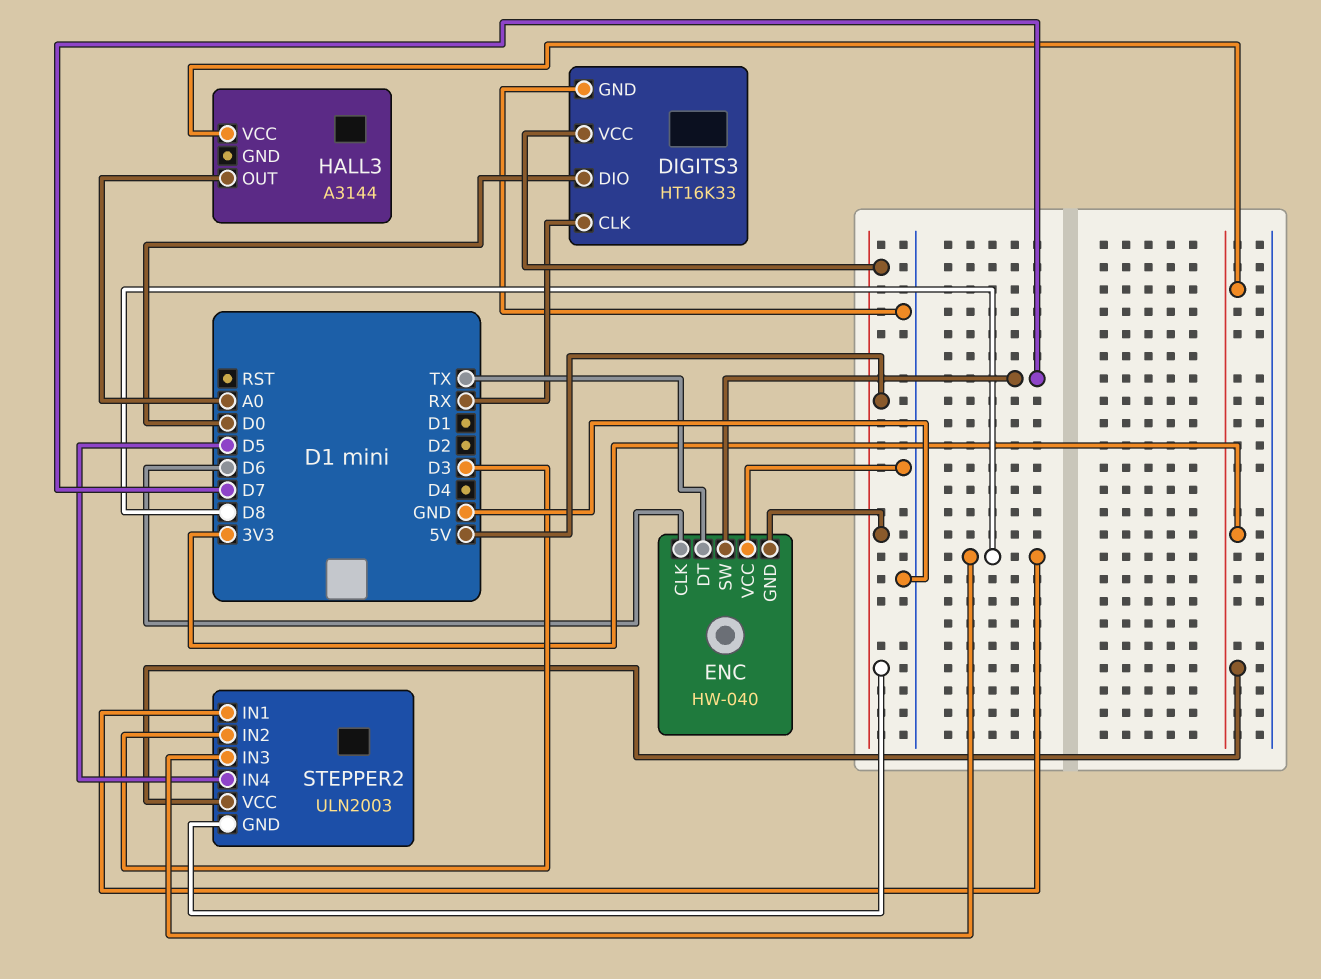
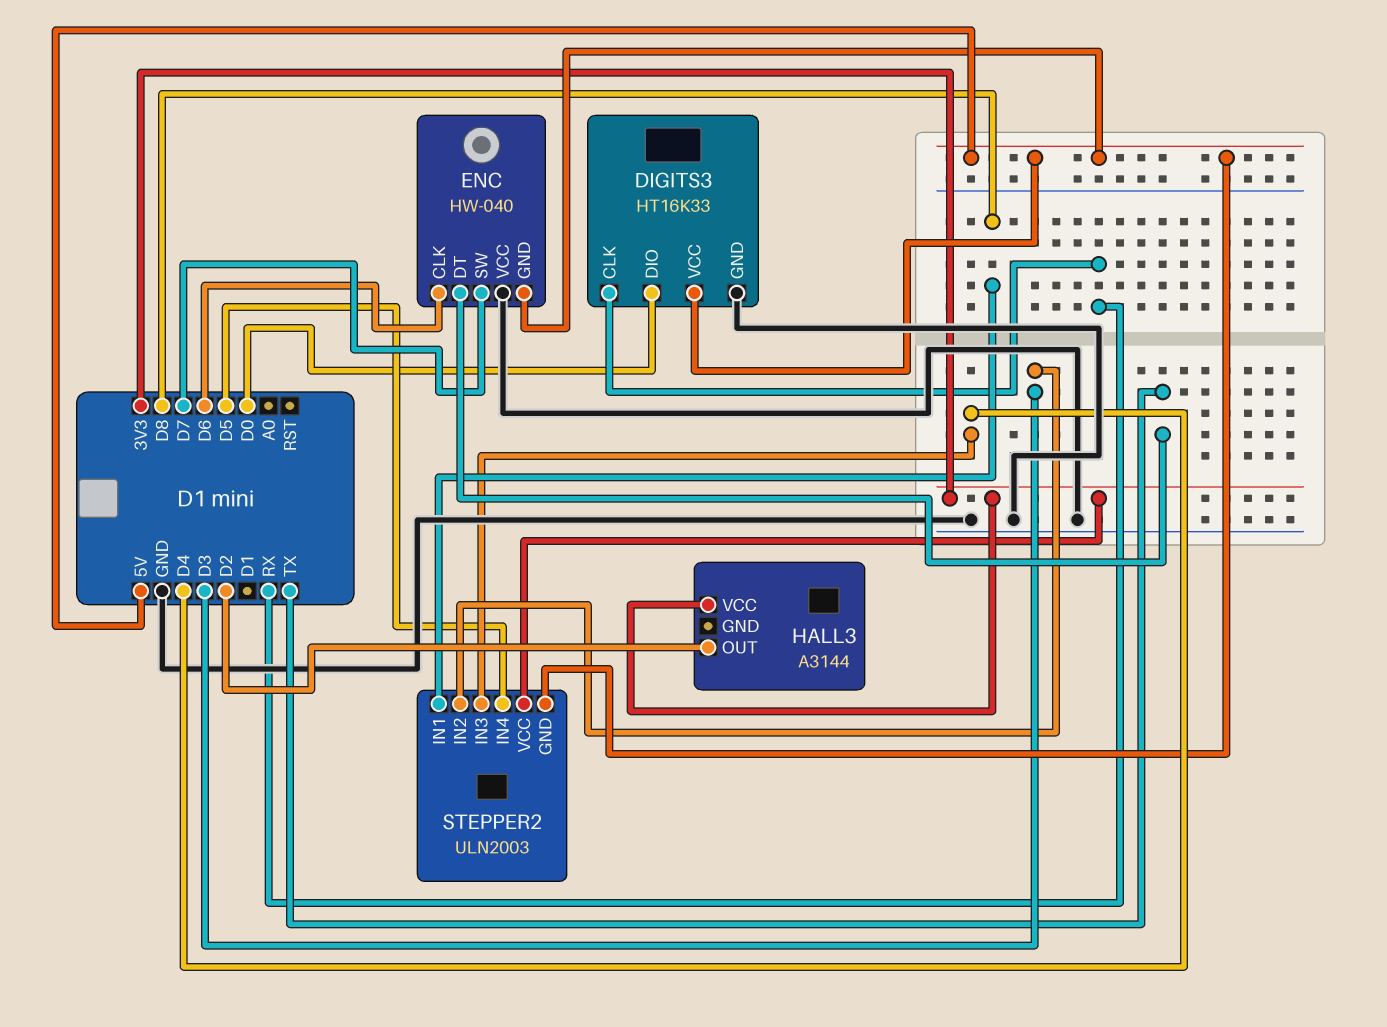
HALL3 pin OUT: A0 -> D2
STEPPER2 pin IN3: D8 -> D4

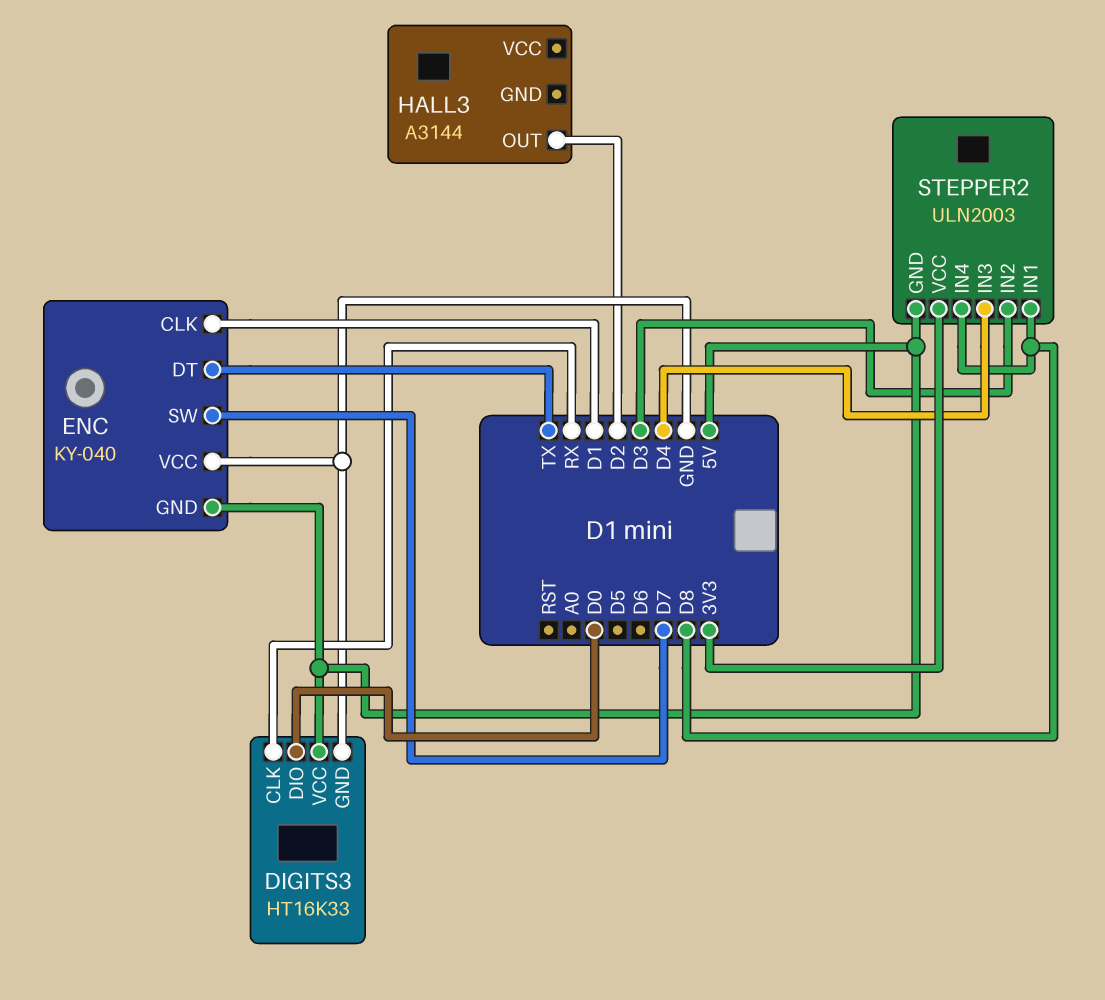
ENC: HW-040 -> KY-040
ENC pin CLK: D6 -> D1
HALL3 pin VCC: 3V3 -> none
STEPPER2 pin IN4: D5 -> D8

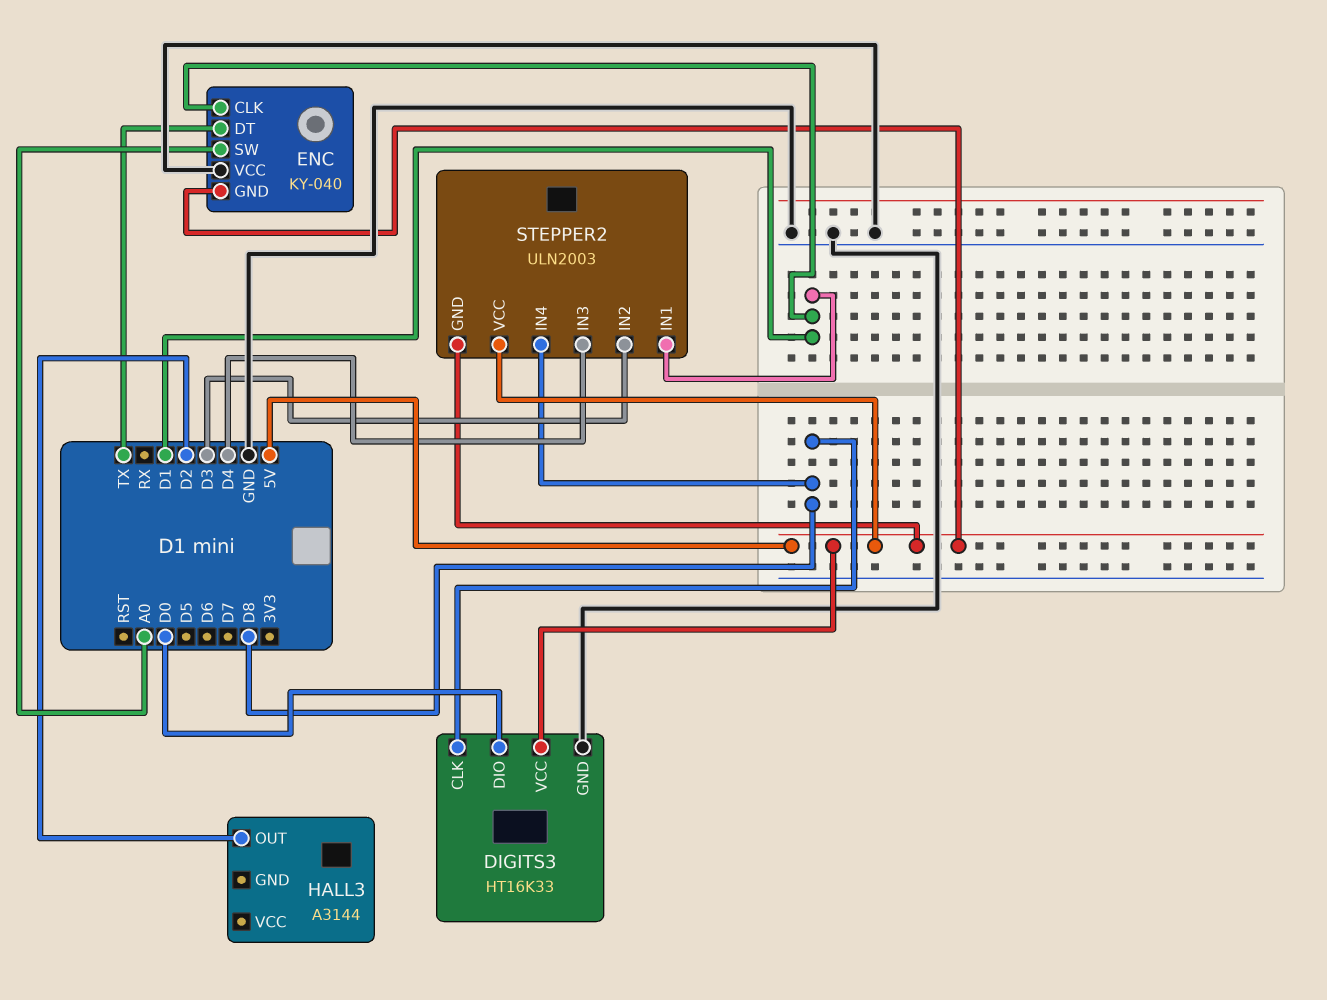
DIGITS3 pin CLK: RX -> D8
ENC pin SW: D7 -> A0
STEPPER2 pin IN1: D8 -> D1
STEPPER2 pin VCC: 3V3 -> 5V

